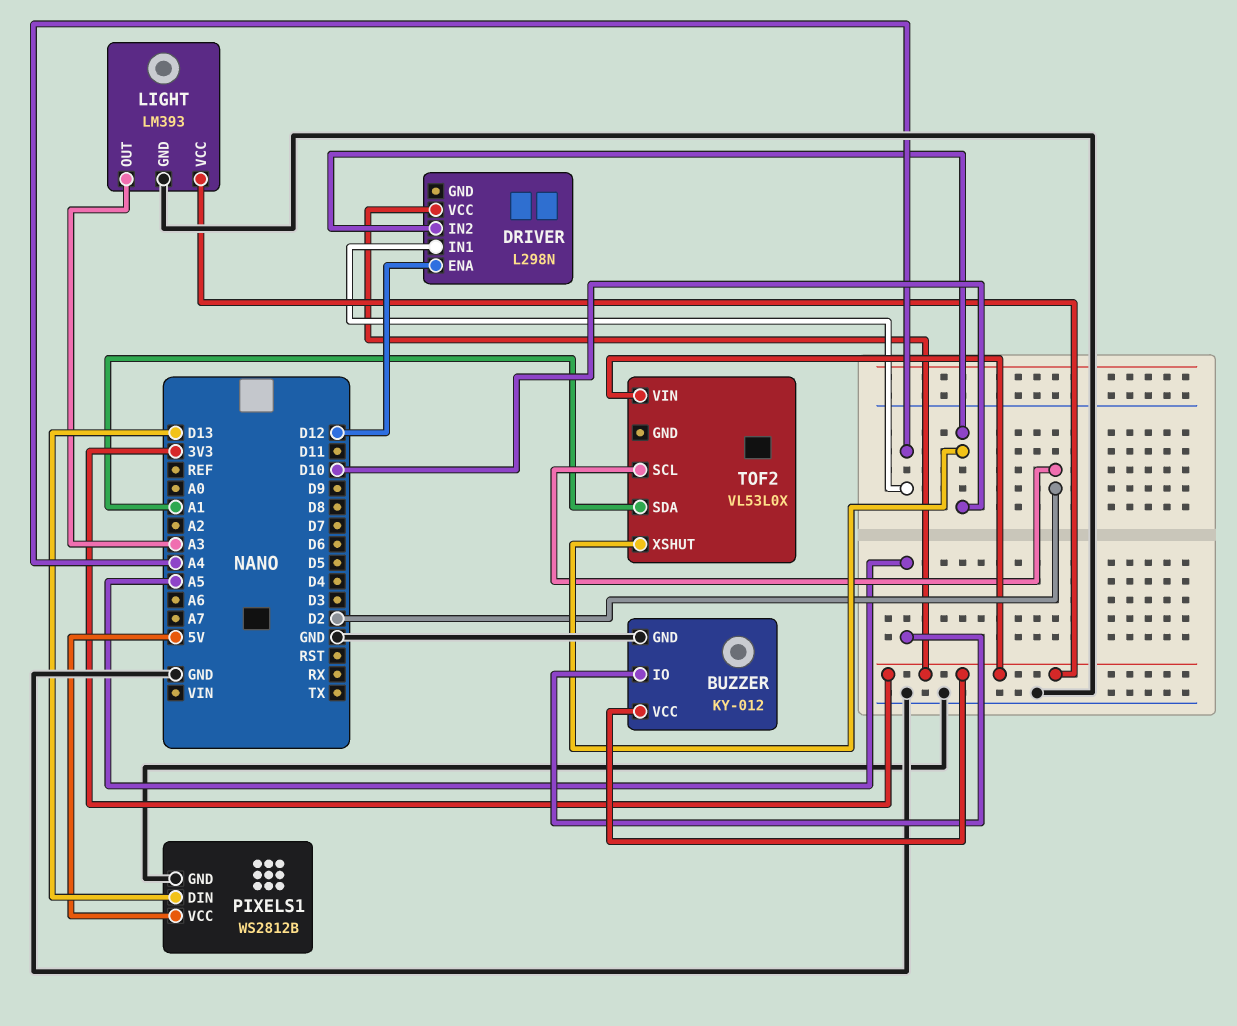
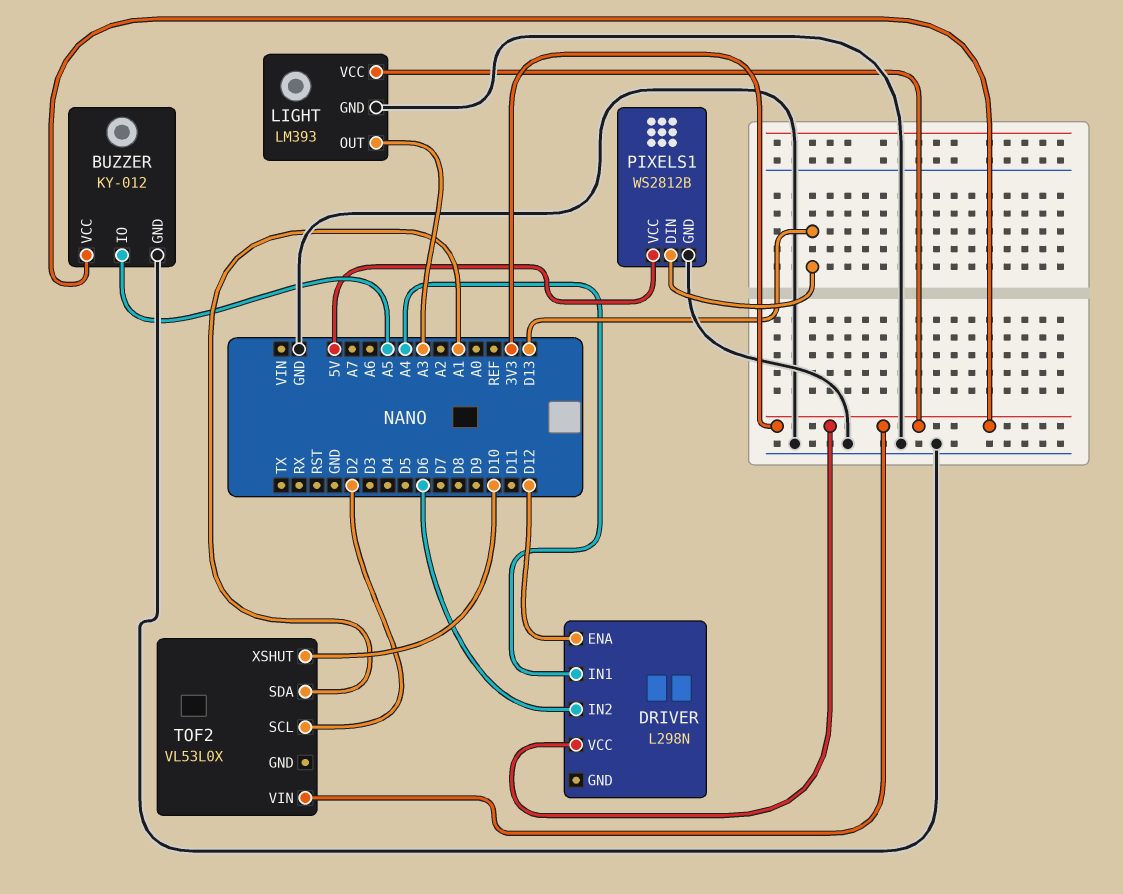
DRIVER pin IN2: D10 -> D6

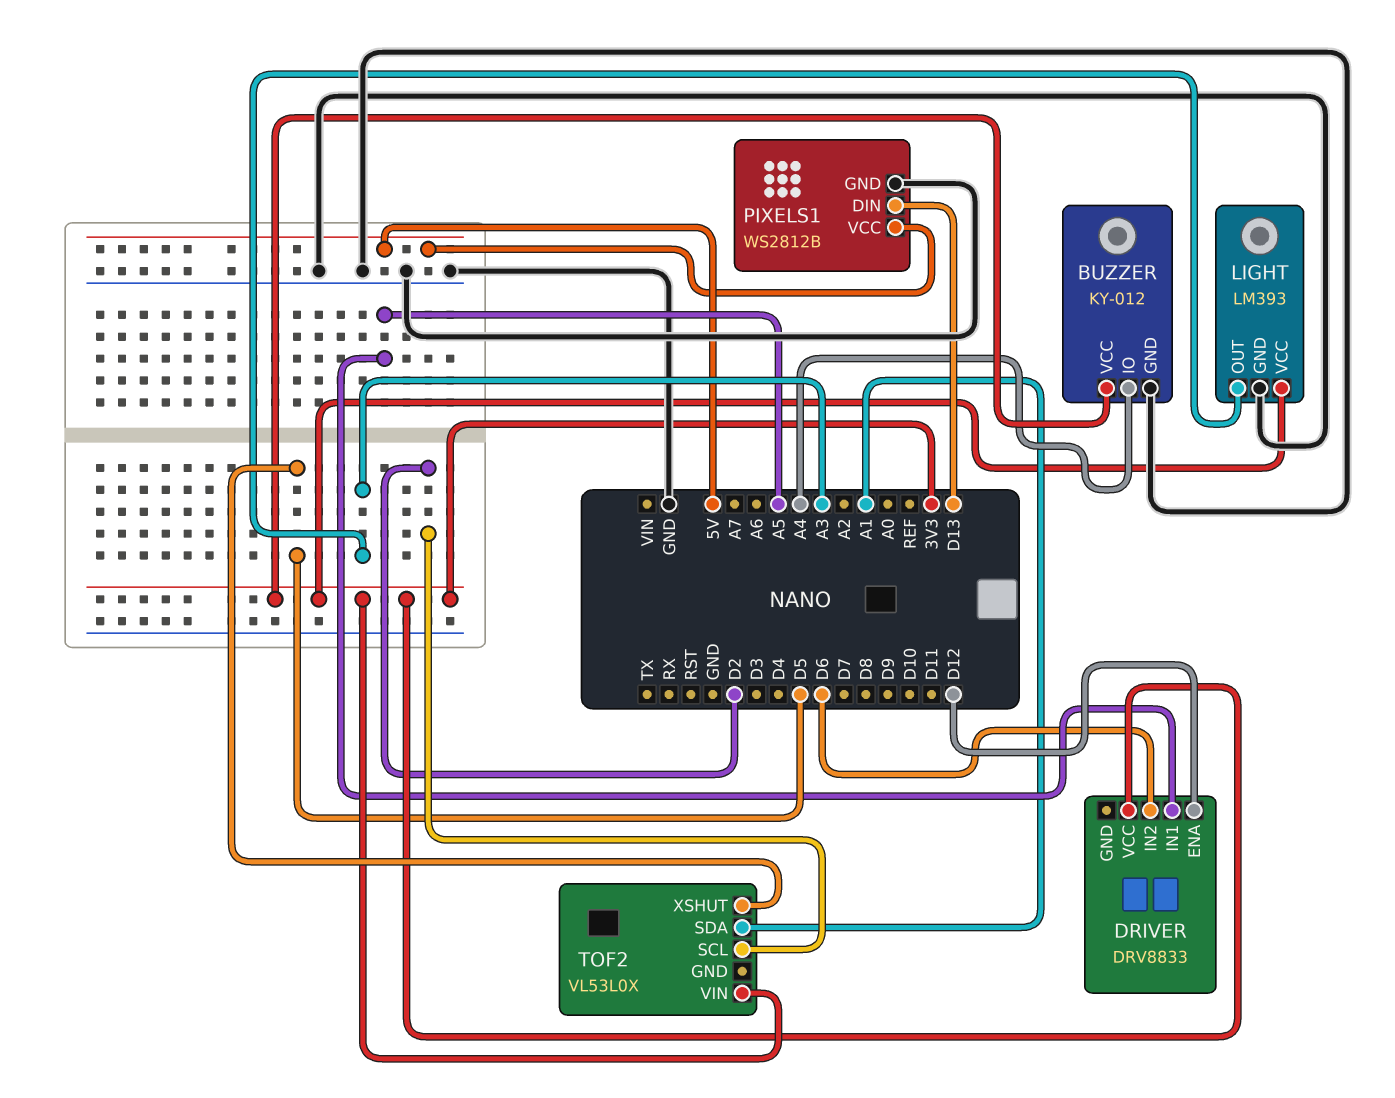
BUZZER pin IO: A5 -> A4
DRIVER: L298N -> DRV8833
DRIVER pin IN1: A4 -> A5
TOF2 pin XSHUT: D10 -> D5

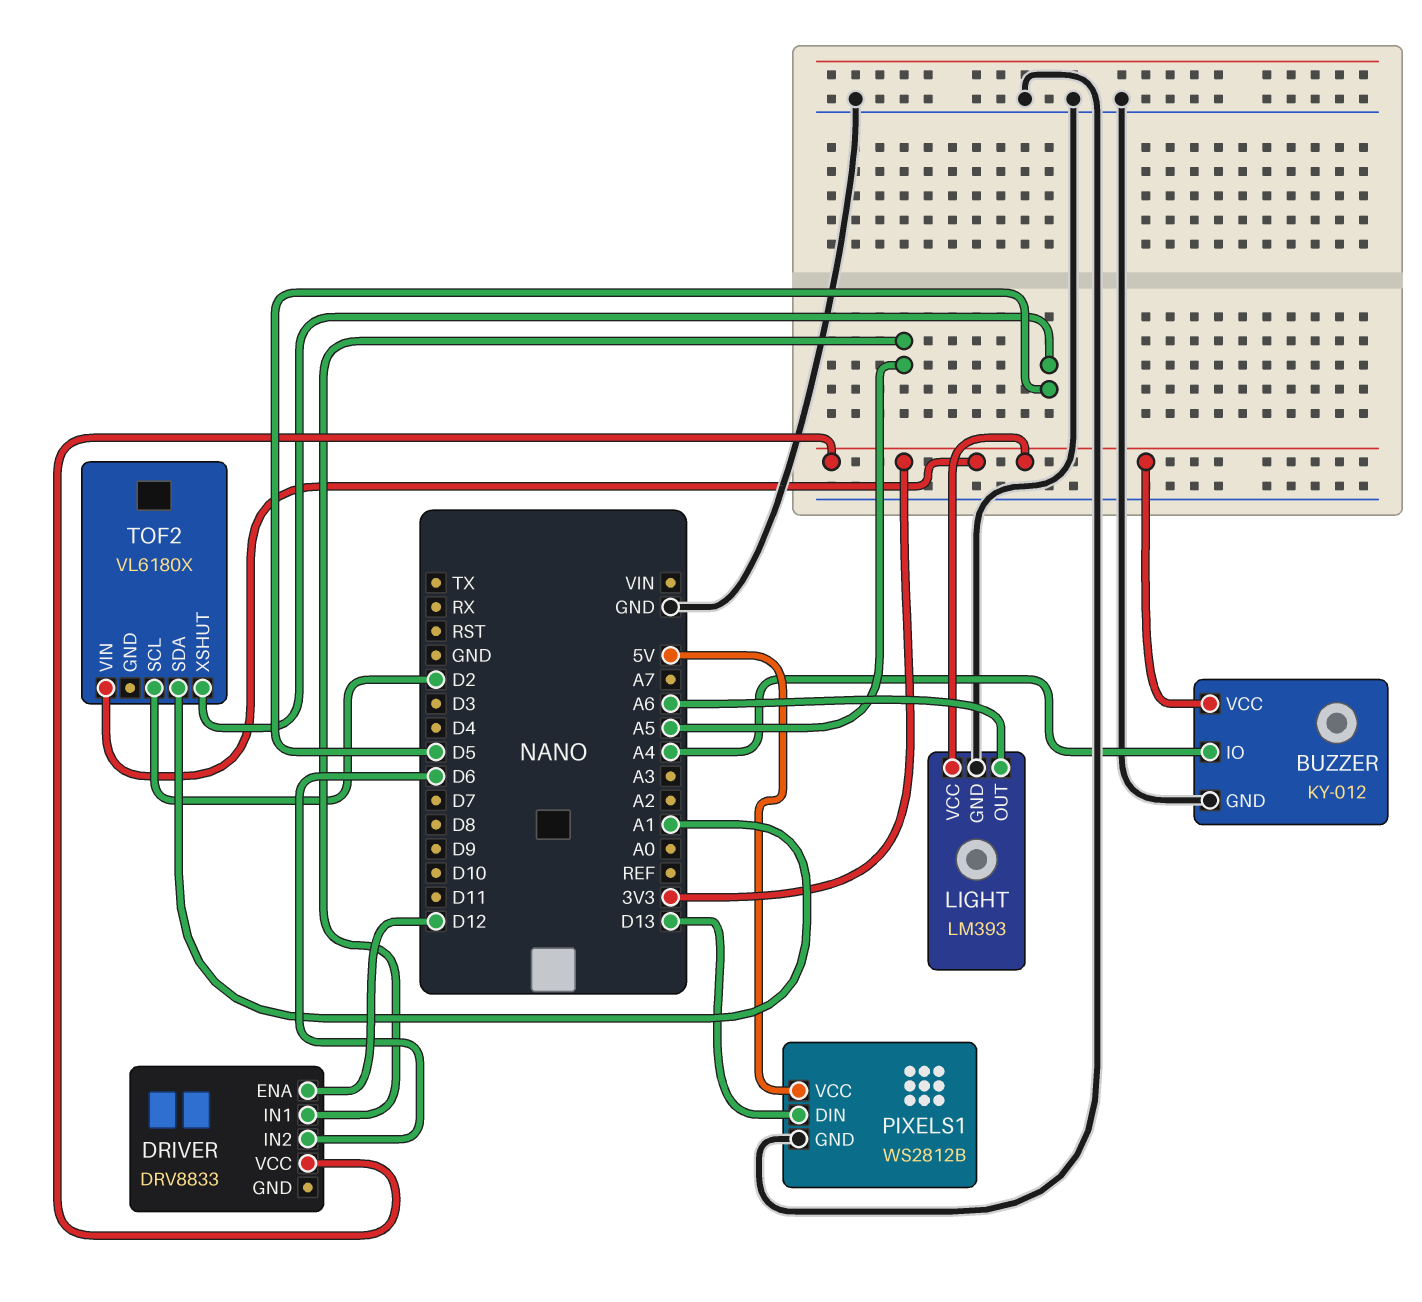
LIGHT pin OUT: A3 -> A6
TOF2: VL53L0X -> VL6180X

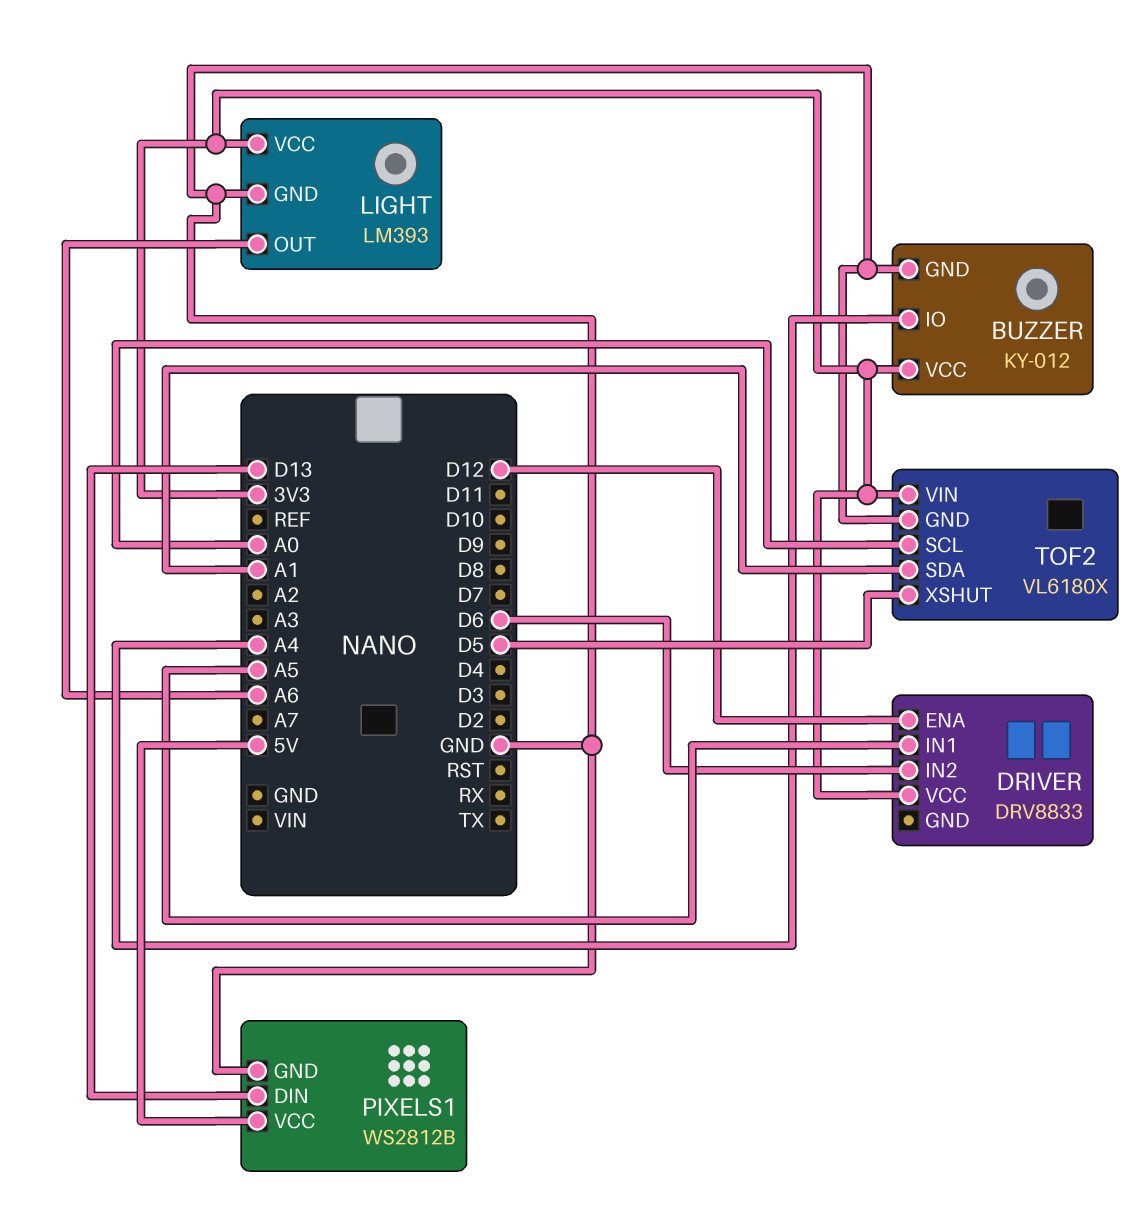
TOF2 pin GND: none -> GND
TOF2 pin SCL: D2 -> A0

